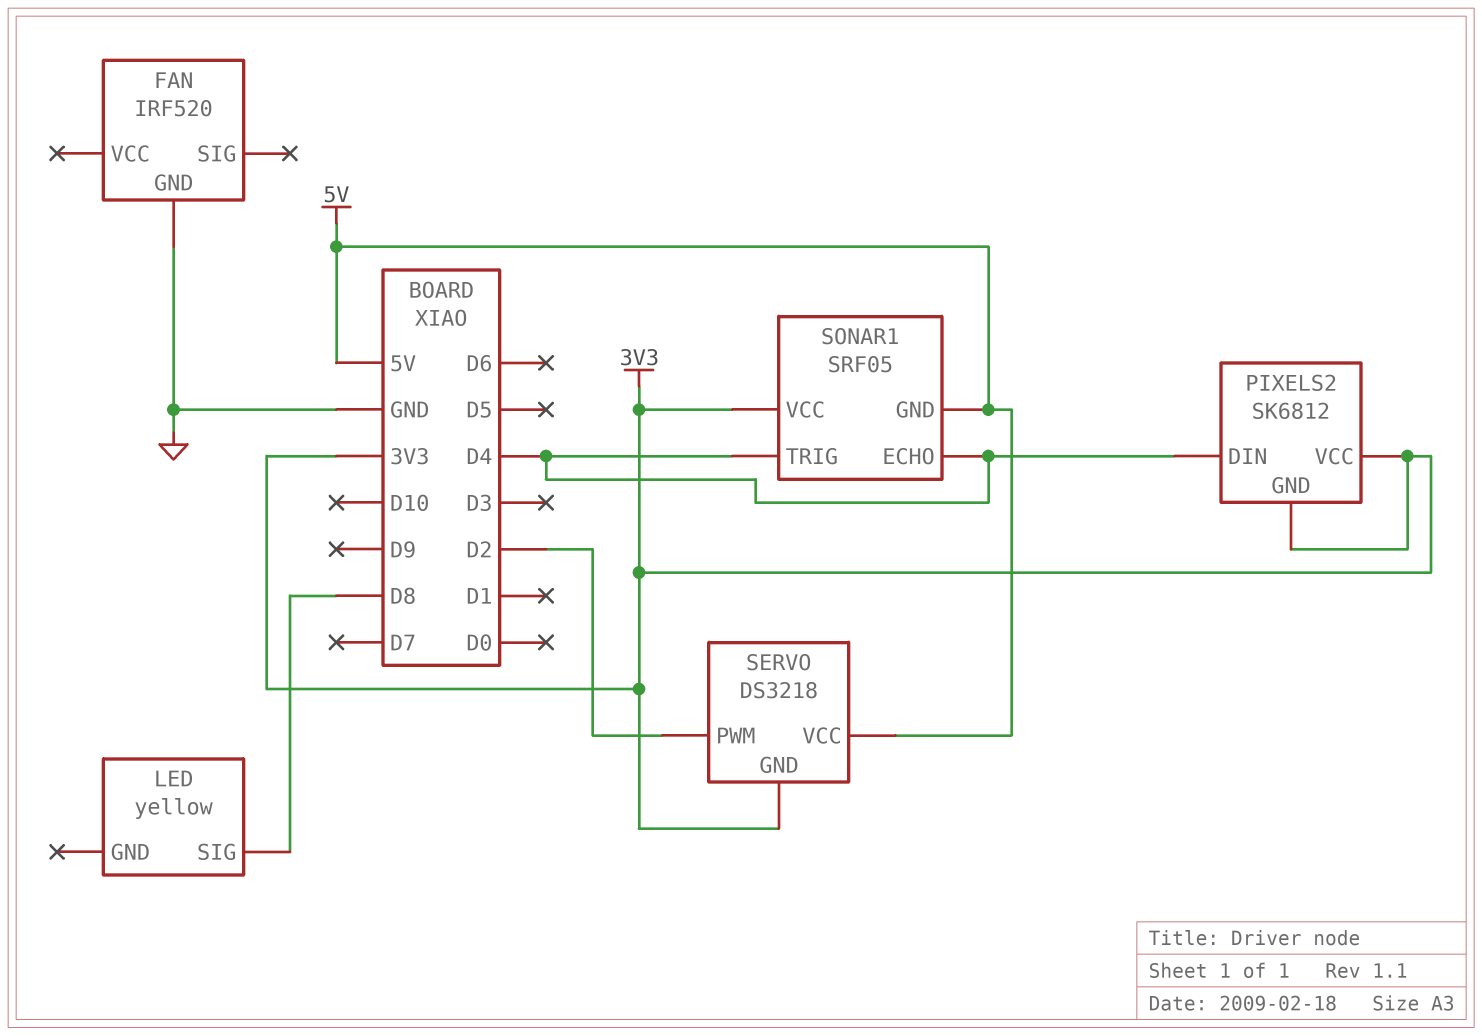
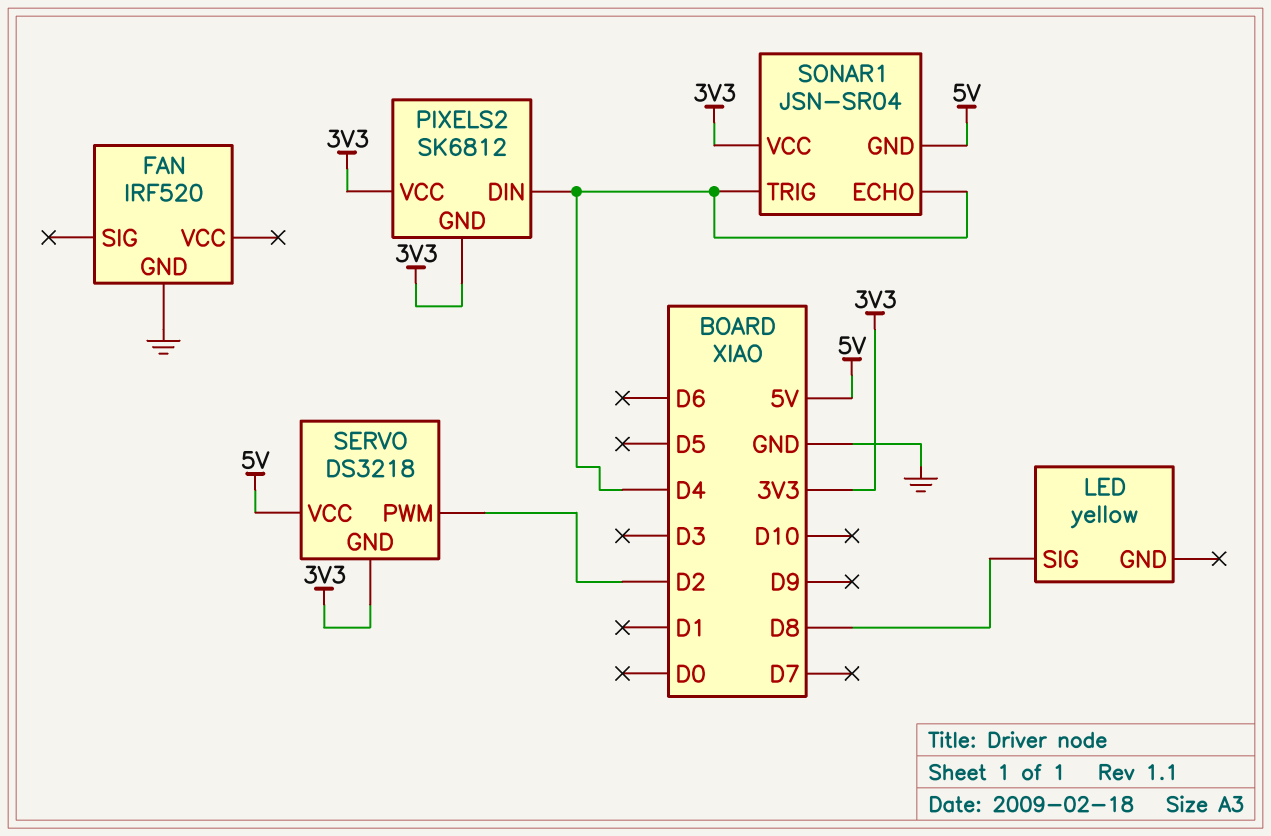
SONAR1: SRF05 -> JSN-SR04

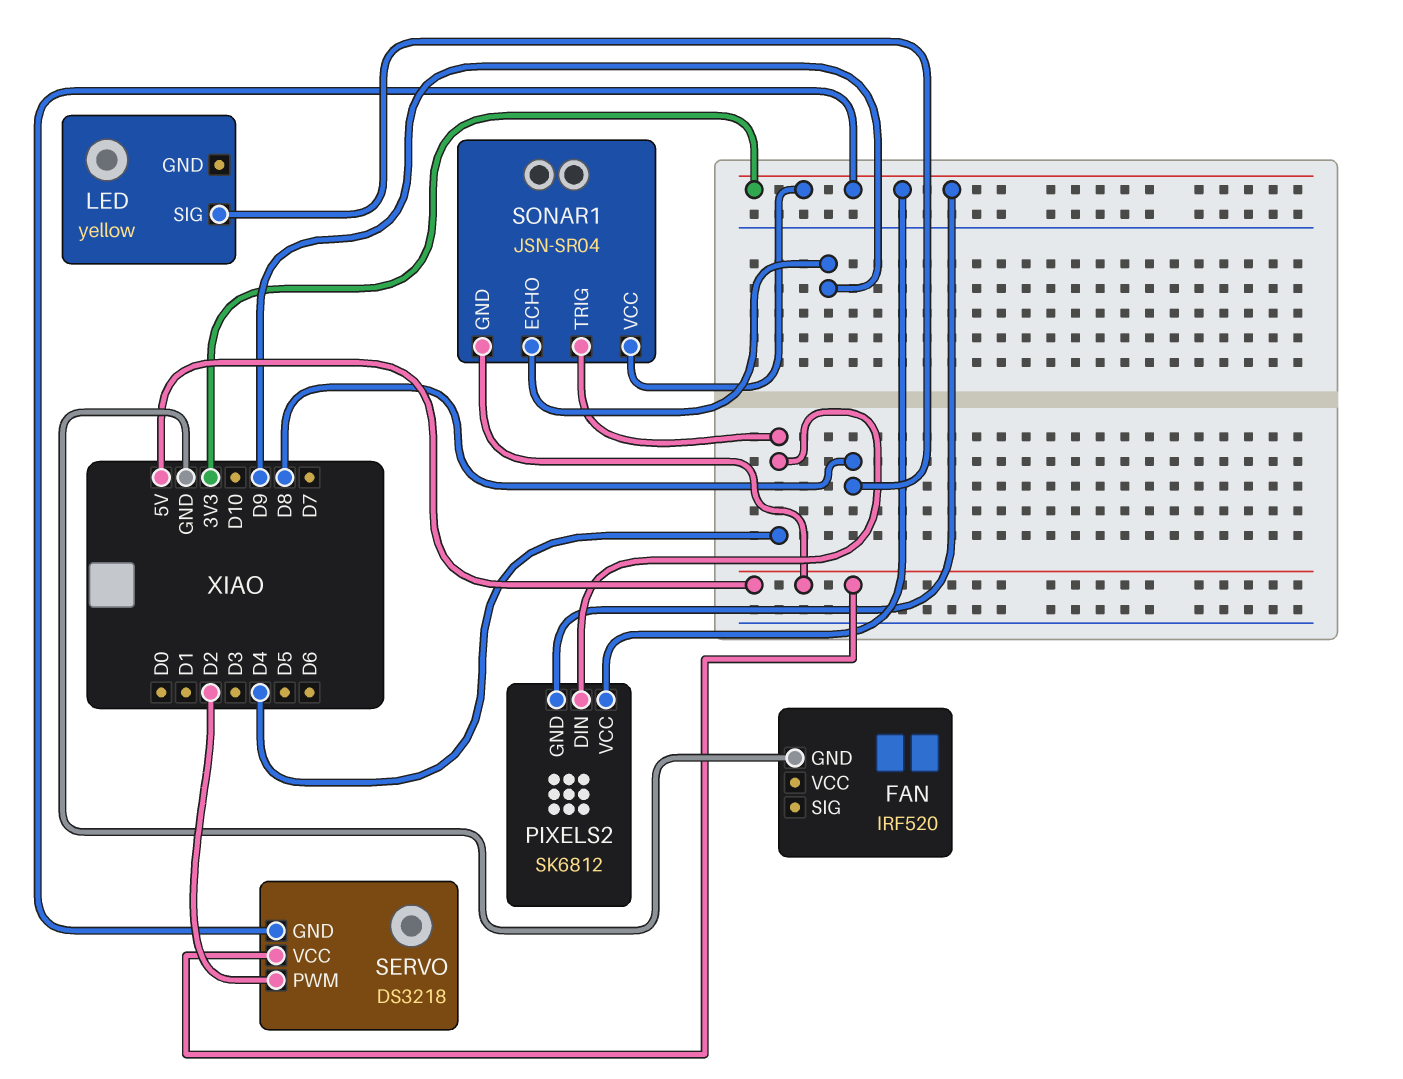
SONAR1 pin ECHO: D4 -> D9

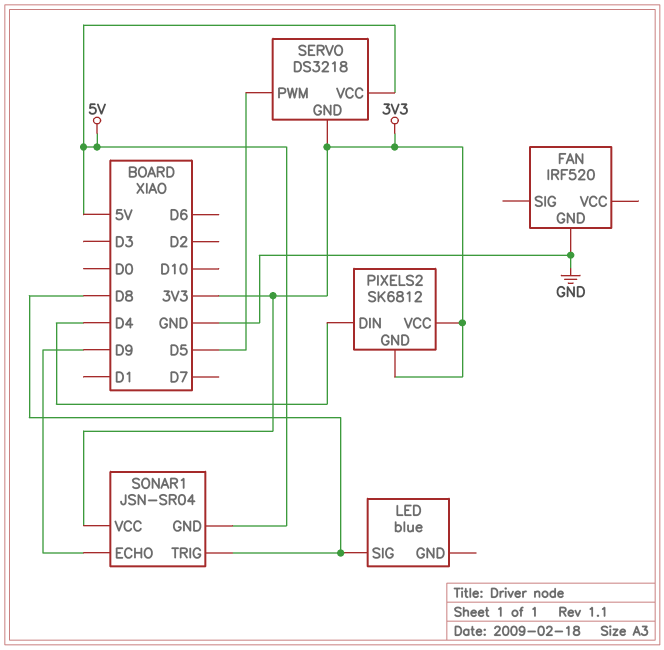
LED: yellow -> blue
SERVO pin PWM: D2 -> D5
SONAR1 pin TRIG: D4 -> D8

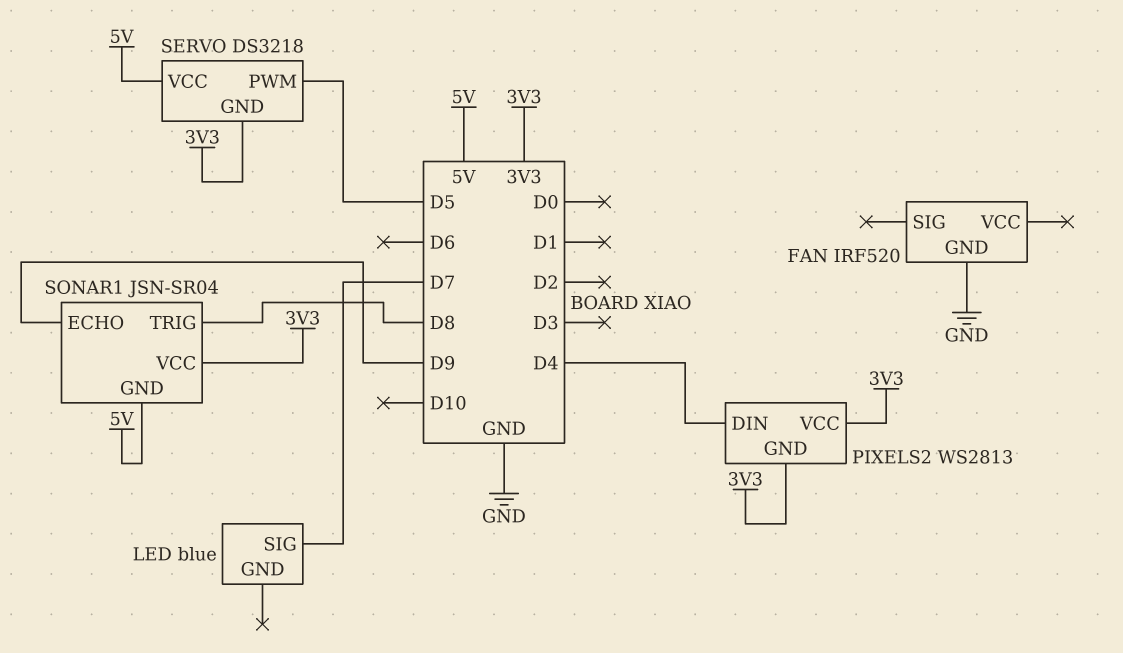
LED pin SIG: D8 -> D7
PIXELS2: SK6812 -> WS2813

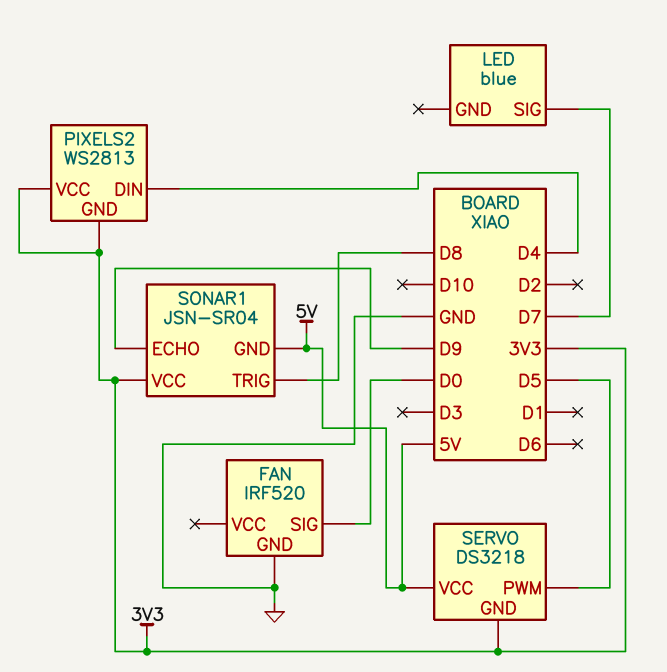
FAN pin SIG: none -> D0

